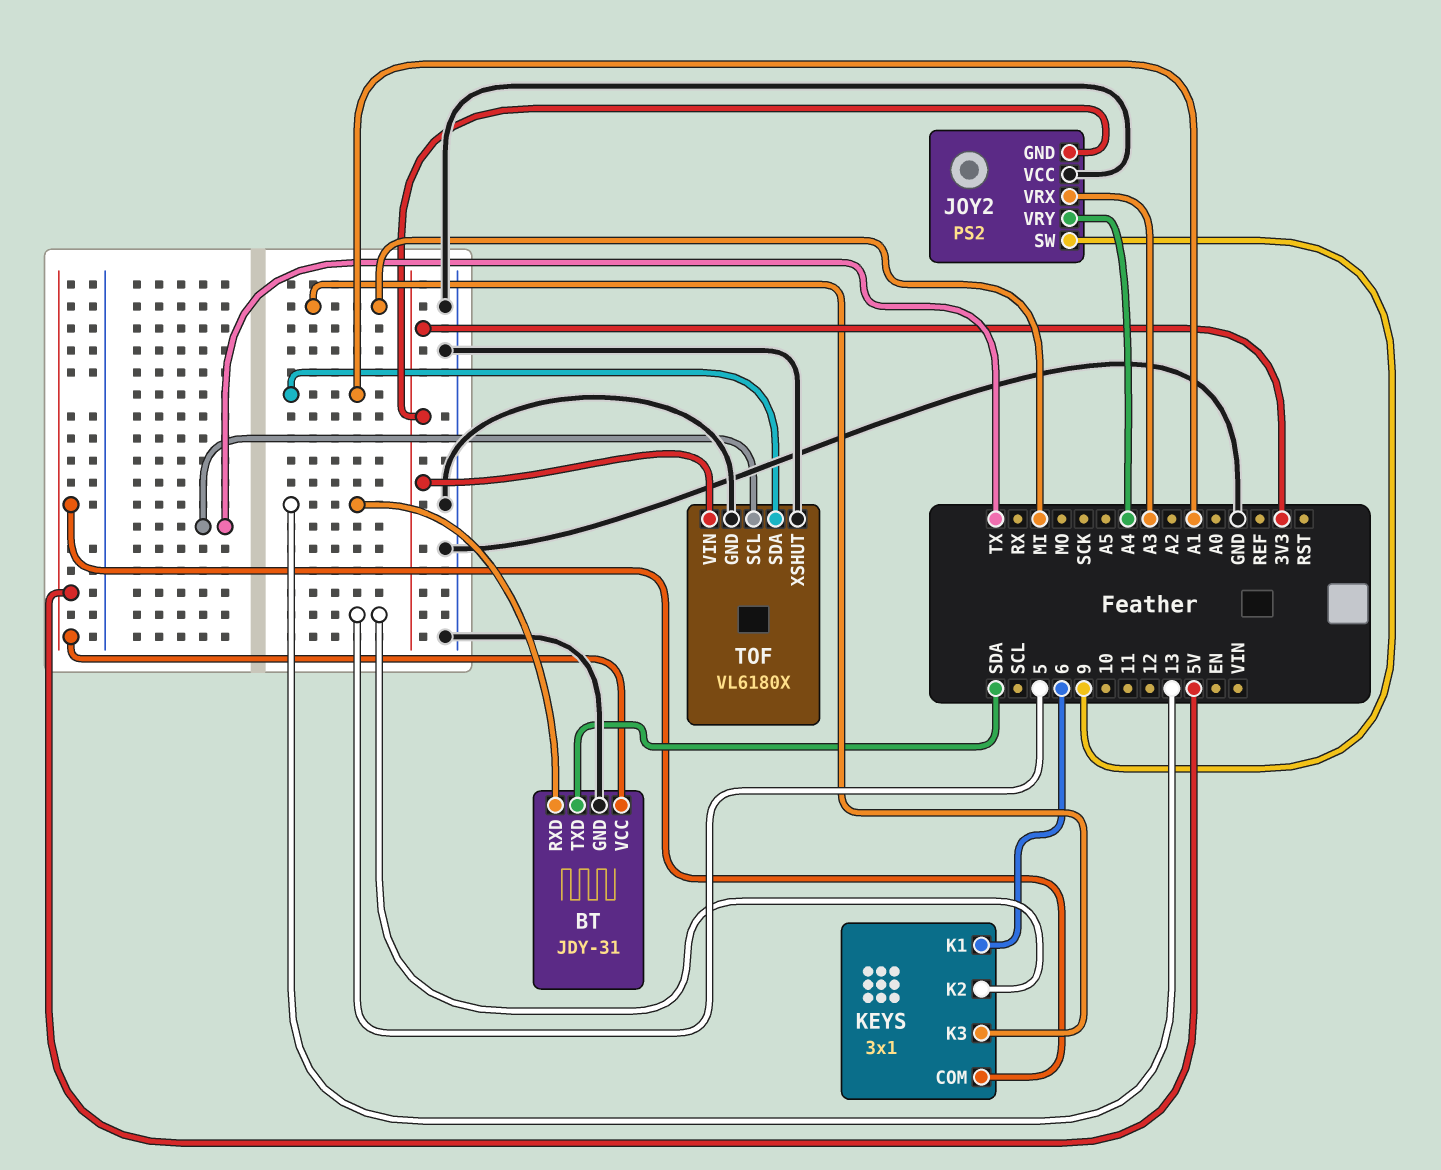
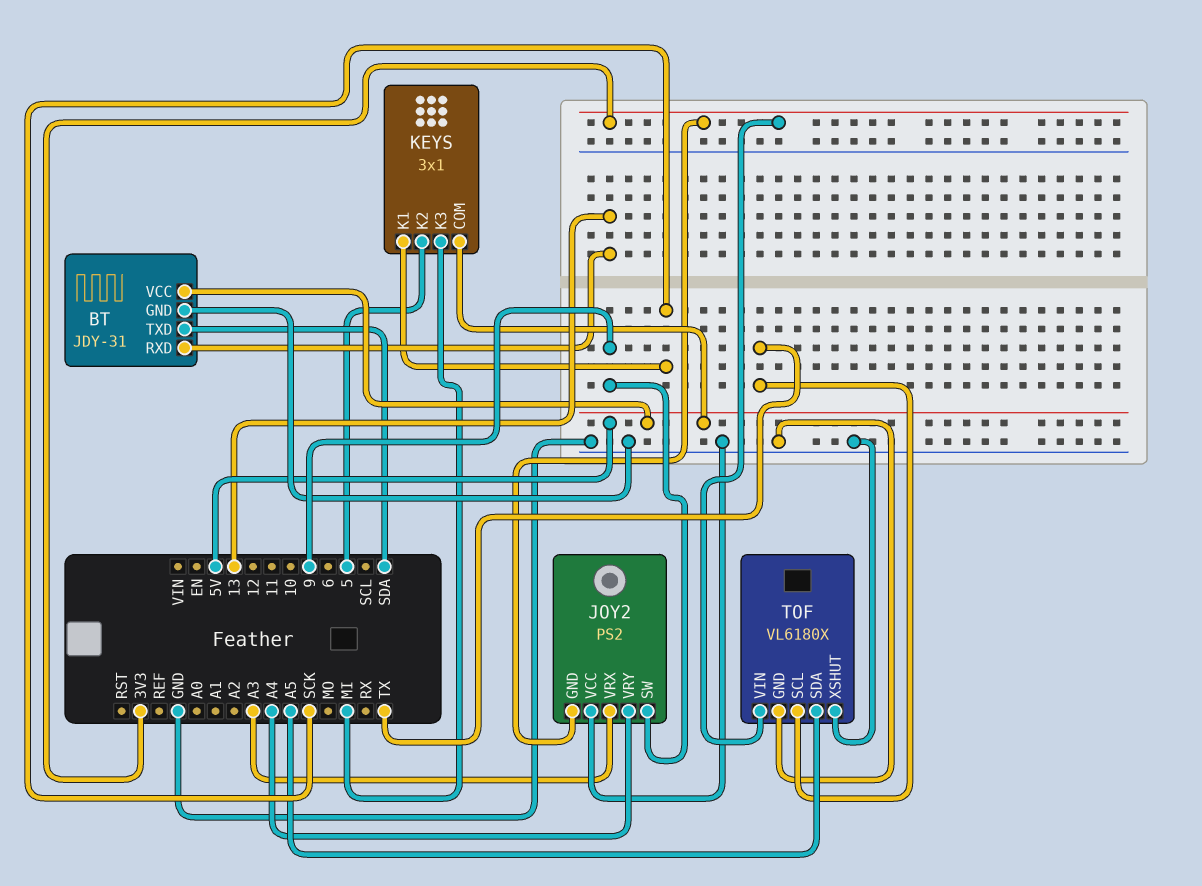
KEYS pin K1: 6 -> SCK
TOF pin SDA: A1 -> A5

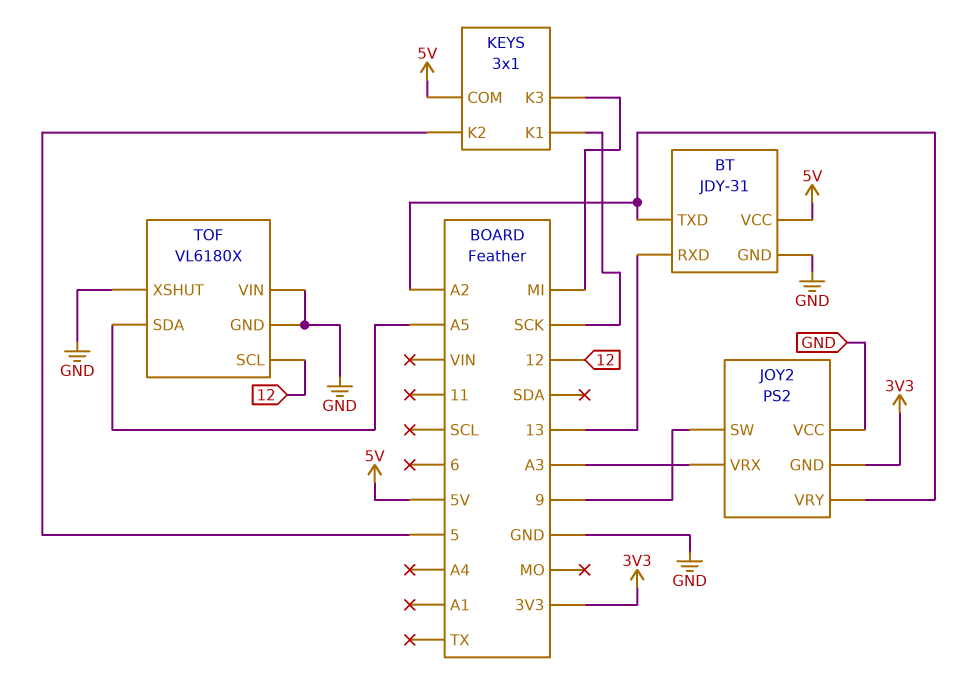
BT pin TXD: SDA -> A2
JOY2 pin VRY: A4 -> A2
TOF pin SCL: TX -> 12
TOF pin VIN: 3V3 -> GND

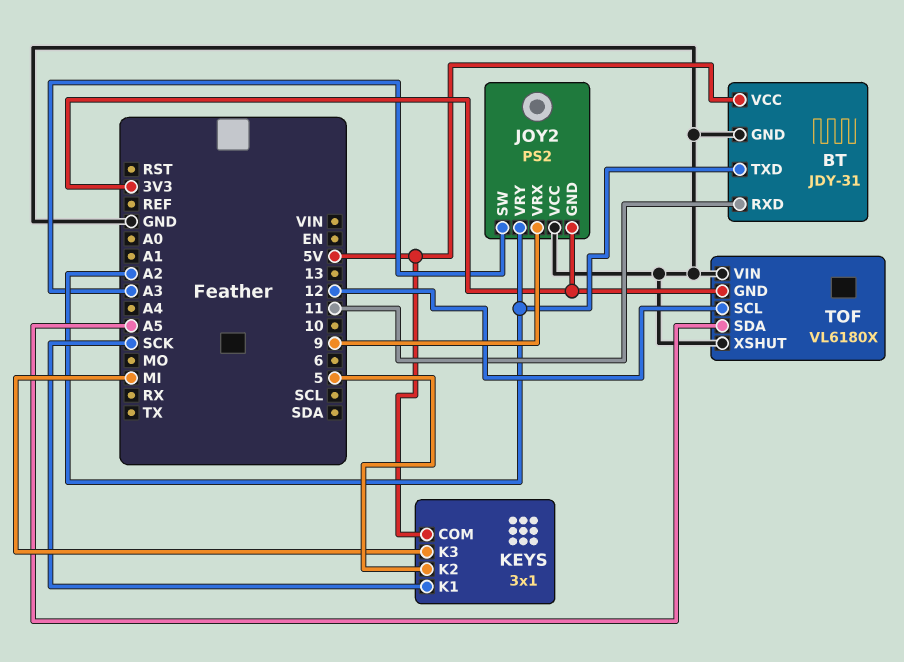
BT pin RXD: 13 -> 11
JOY2 pin SW: 9 -> A3
JOY2 pin VRX: A3 -> 9
TOF pin GND: GND -> 3V3

